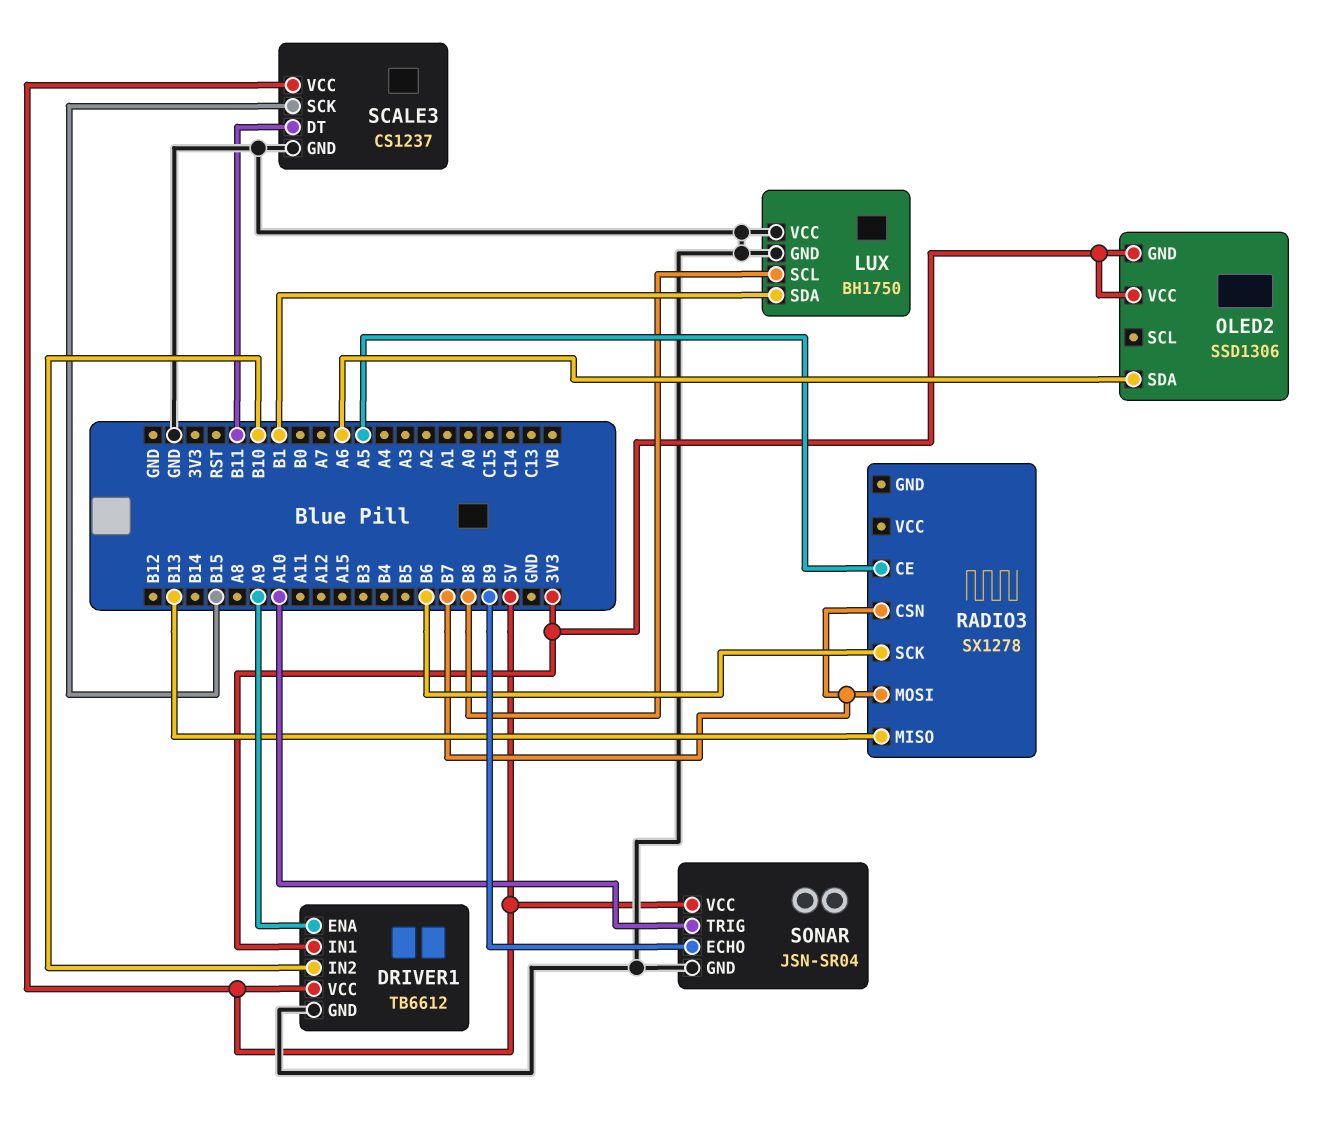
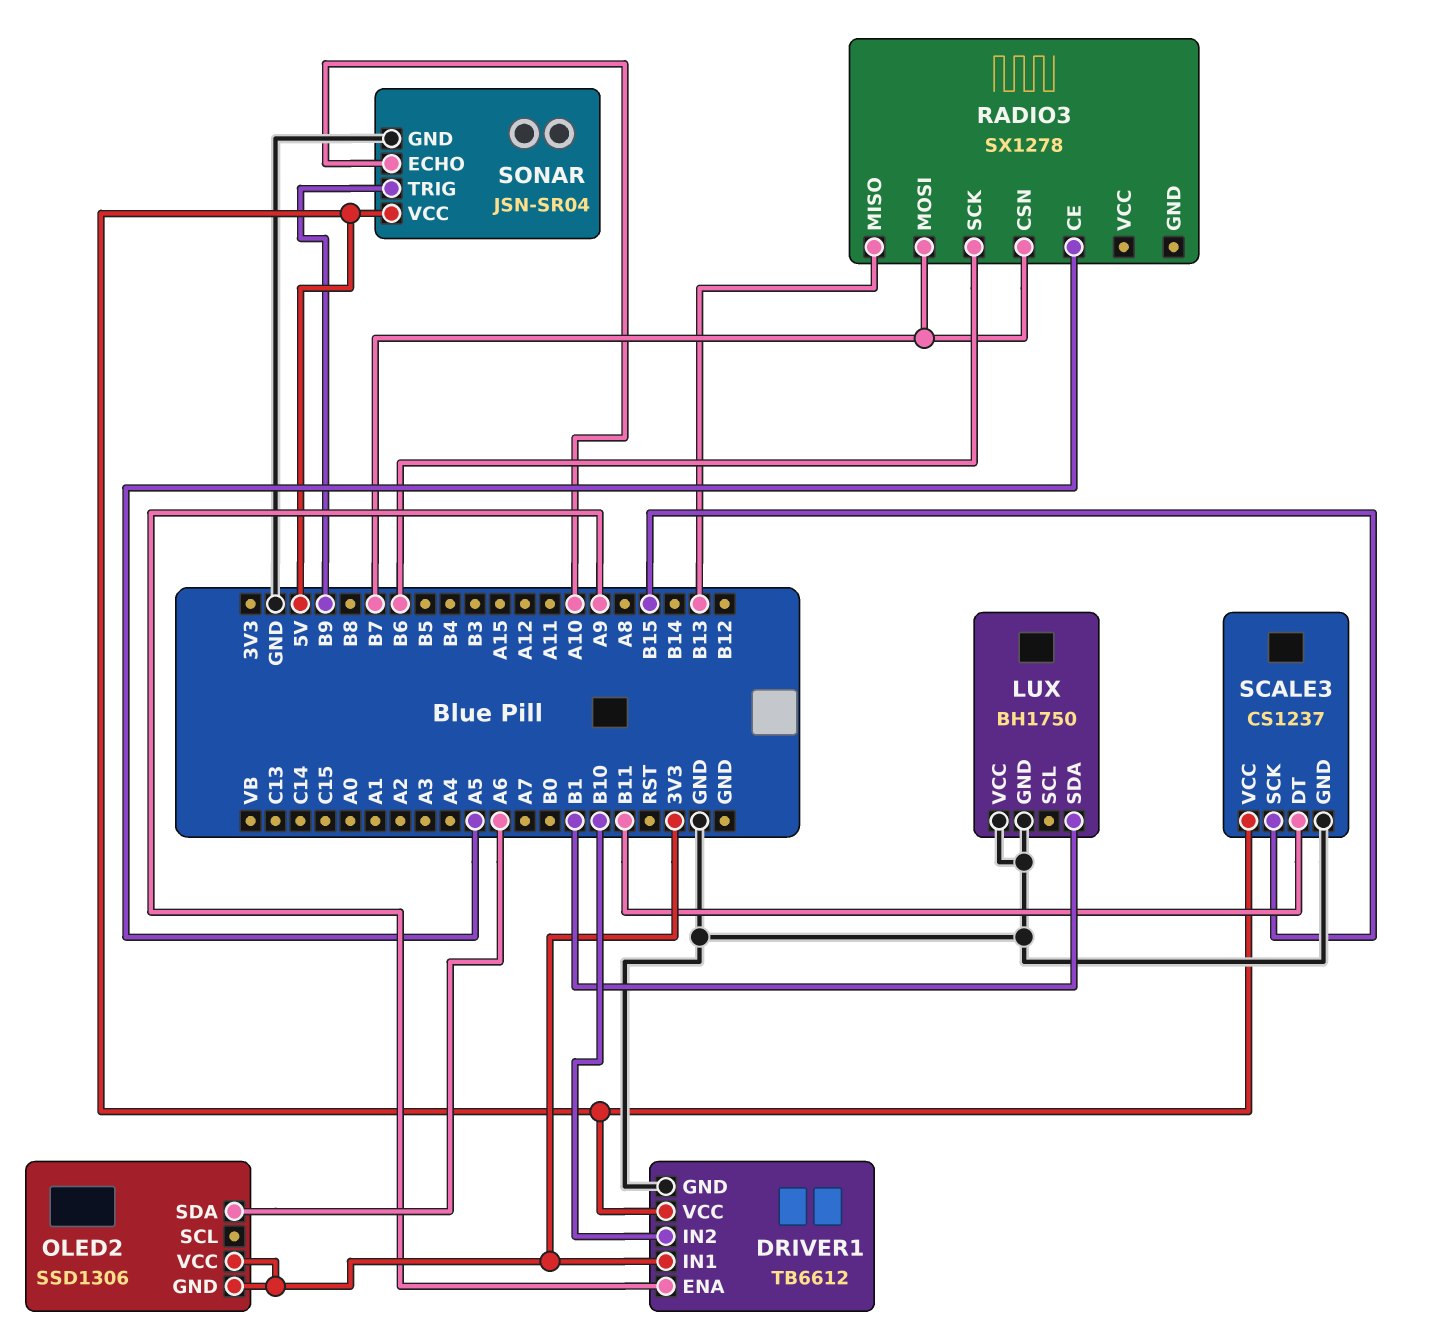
LUX pin SCL: B8 -> none
SONAR pin ECHO: B9 -> A10
SONAR pin TRIG: A10 -> B9

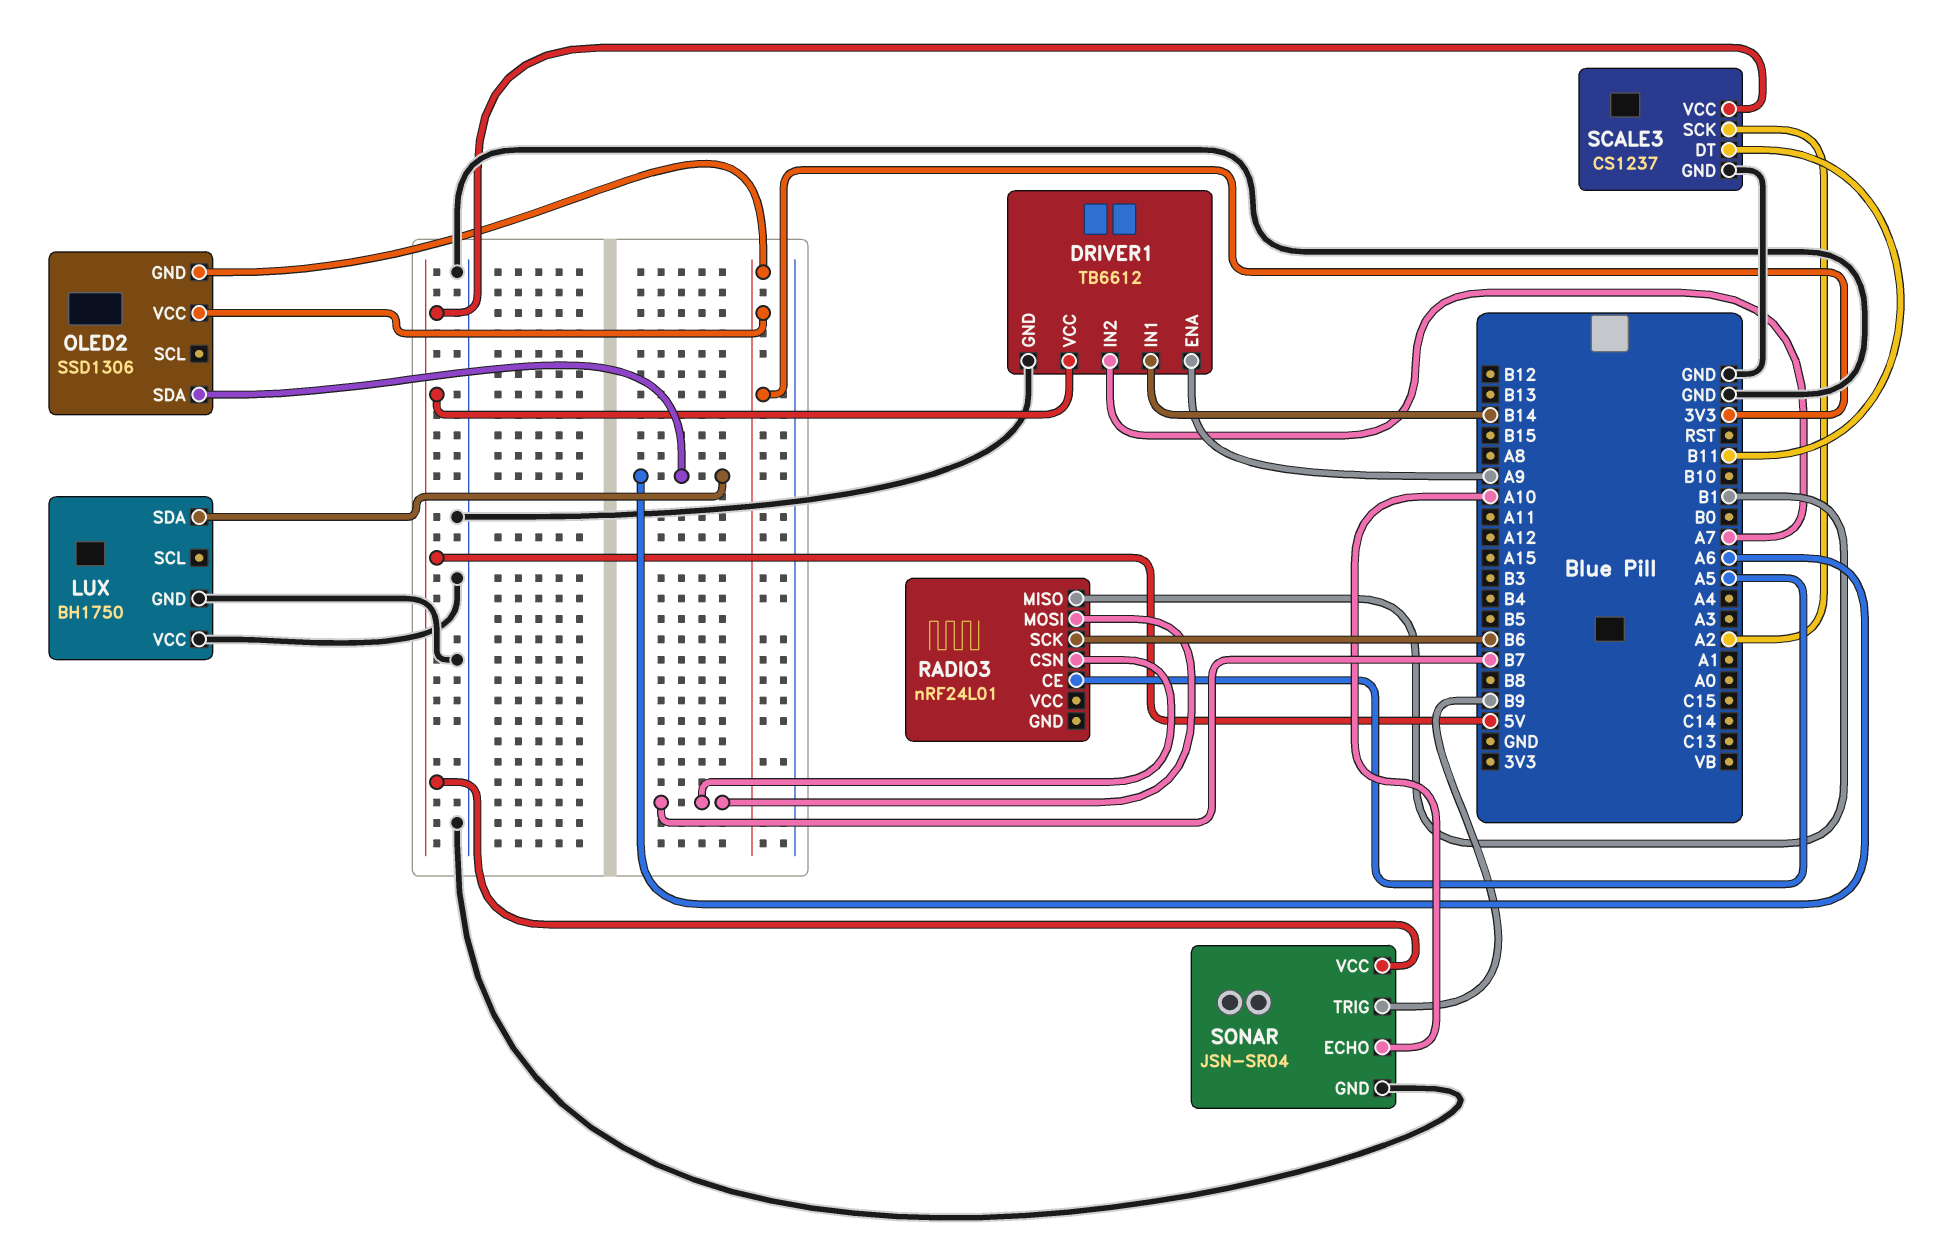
DRIVER1 pin IN1: 3V3 -> B14
DRIVER1 pin IN2: B10 -> A7
LUX pin SDA: B1 -> A6
RADIO3: SX1278 -> nRF24L01
RADIO3 pin MISO: B13 -> B1
SCALE3 pin SCK: B15 -> A2

